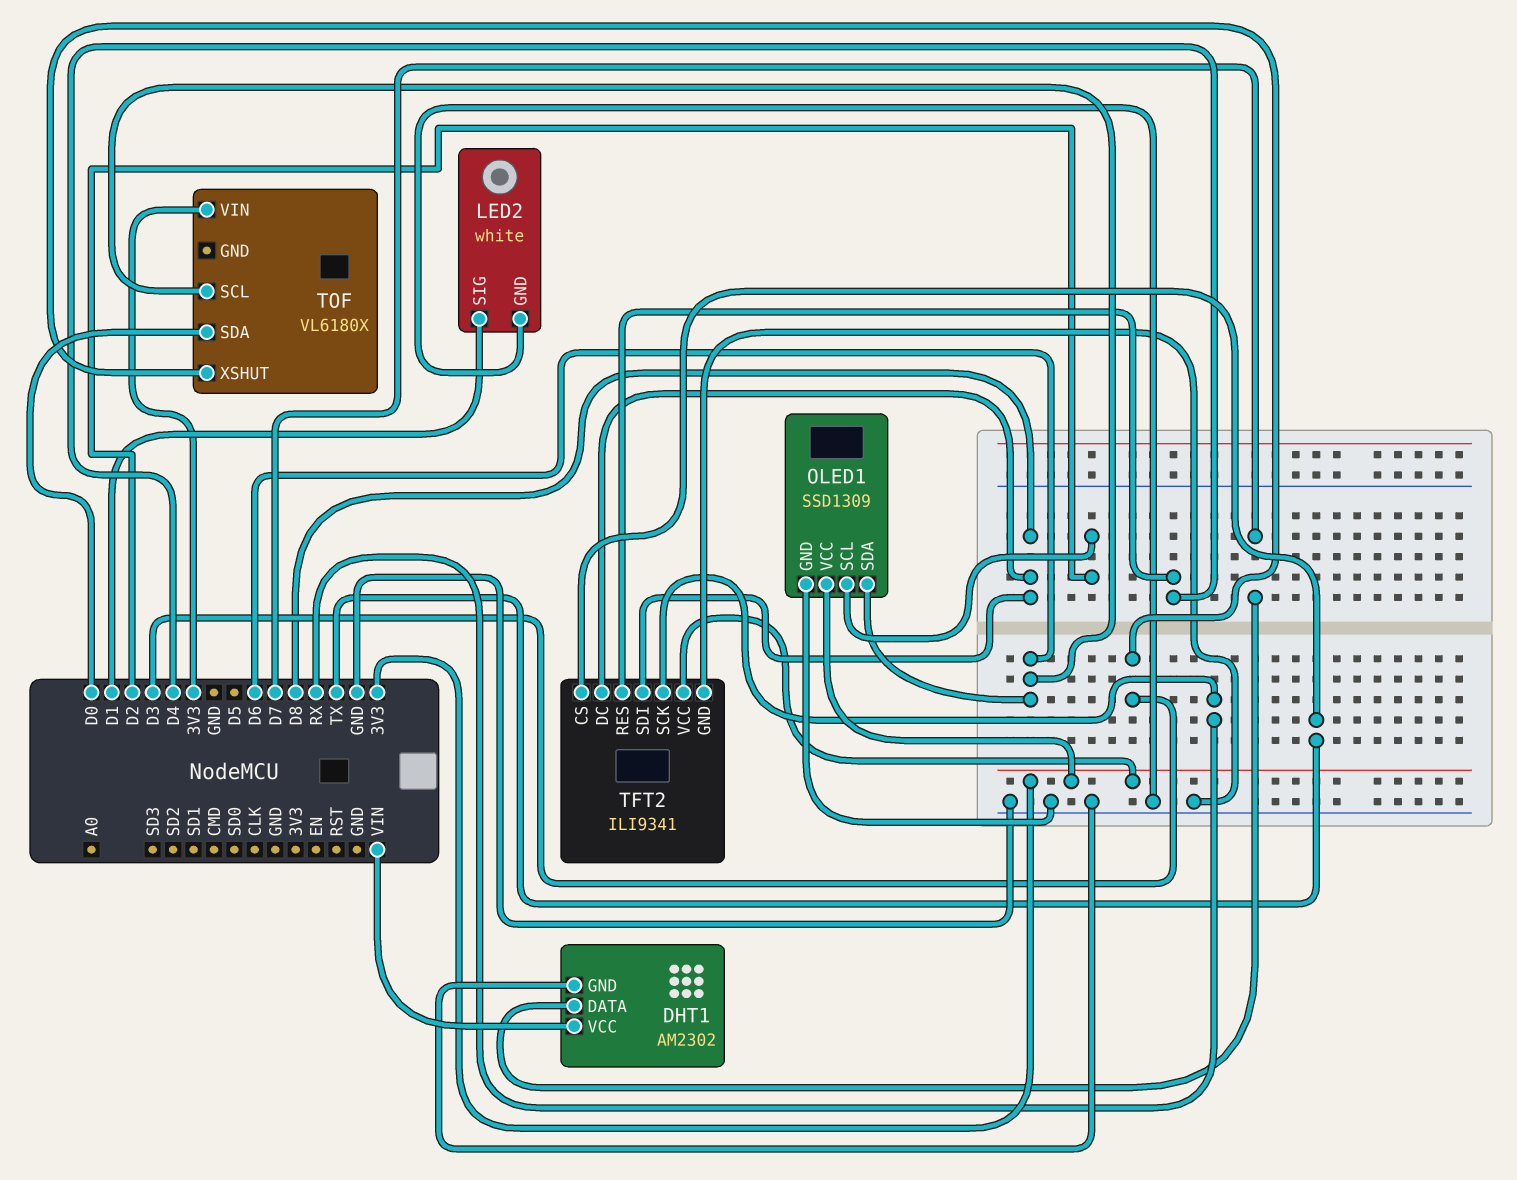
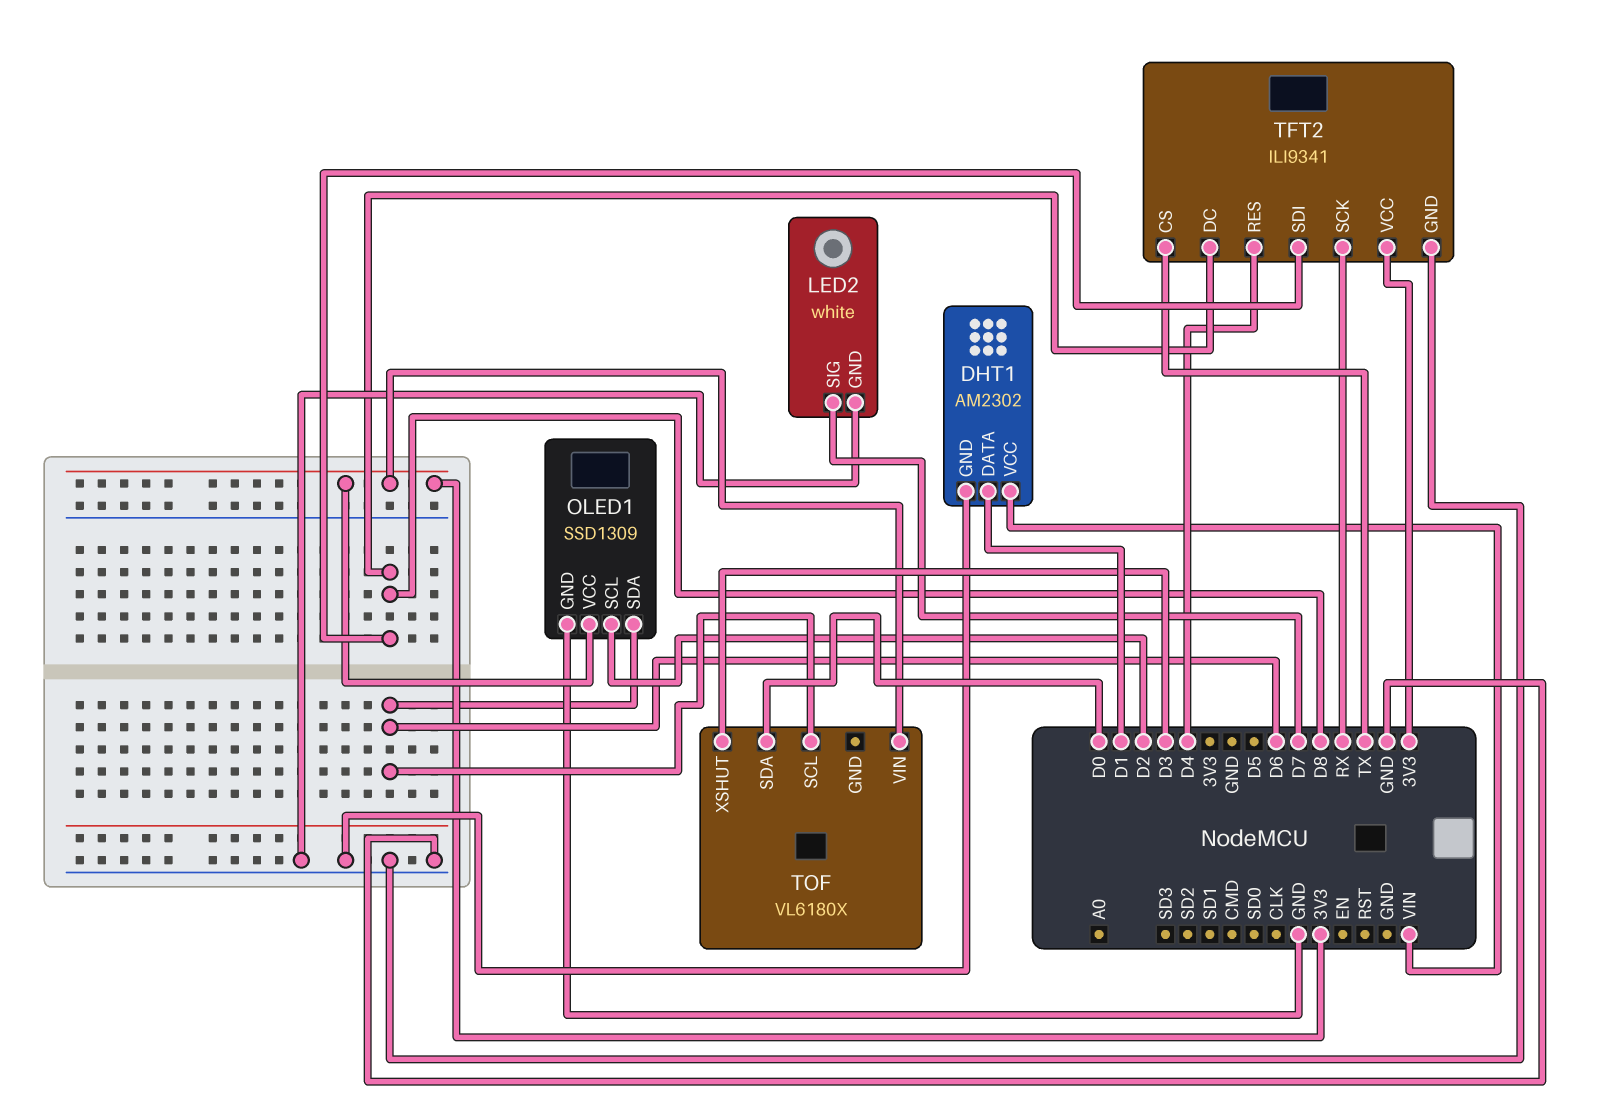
DHT1 pin DATA: D7 -> D1
LED2 pin SIG: D1 -> D7

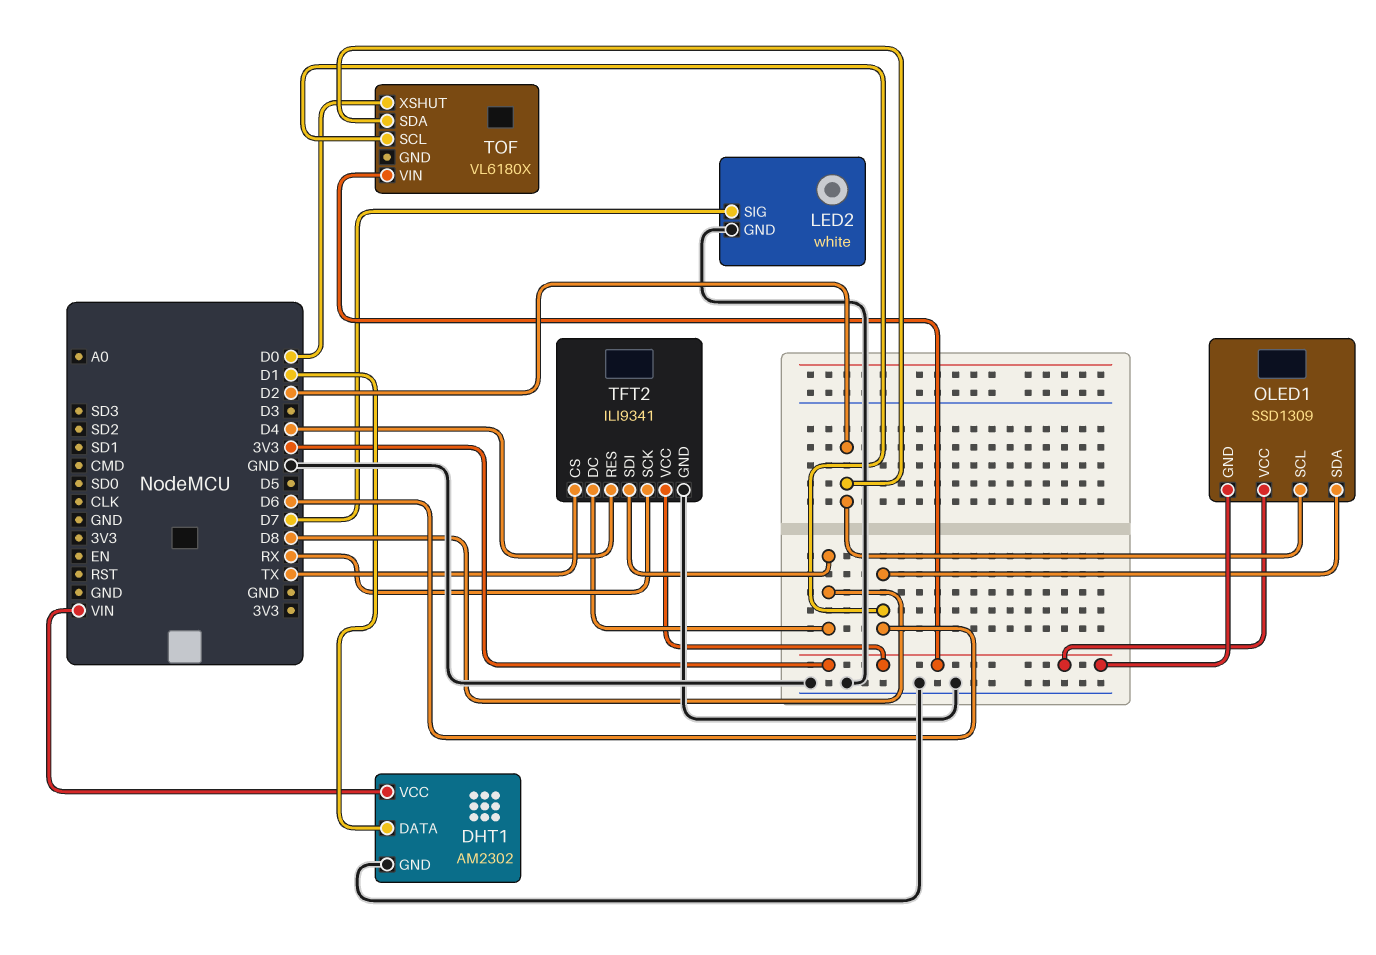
OLED1 pin GND: GND -> 3V3
TOF pin SDA: D0 -> D2
TOF pin XSHUT: D3 -> D0

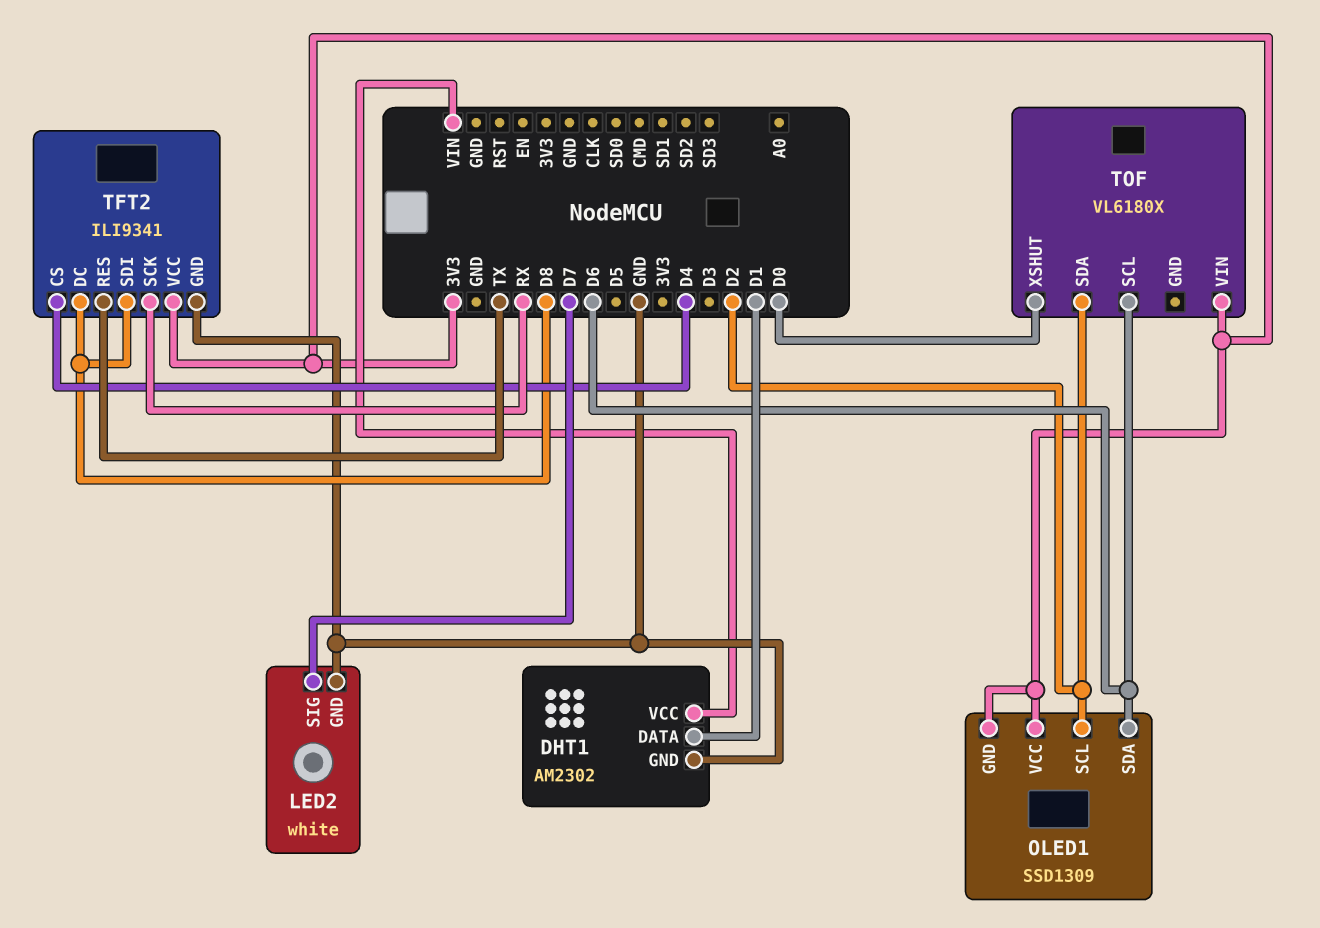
TFT2 pin CS: TX -> D4
TFT2 pin RES: D4 -> TX

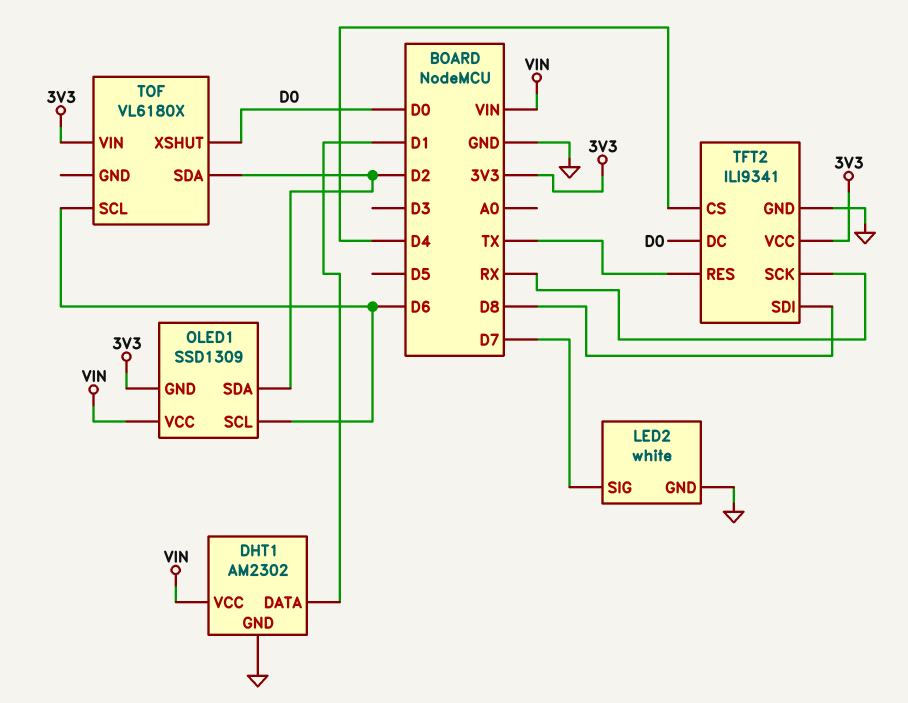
OLED1 pin SCL: D2 -> D6
OLED1 pin SDA: D6 -> D2
OLED1 pin VCC: 3V3 -> VIN
TFT2 pin DC: D8 -> D0

